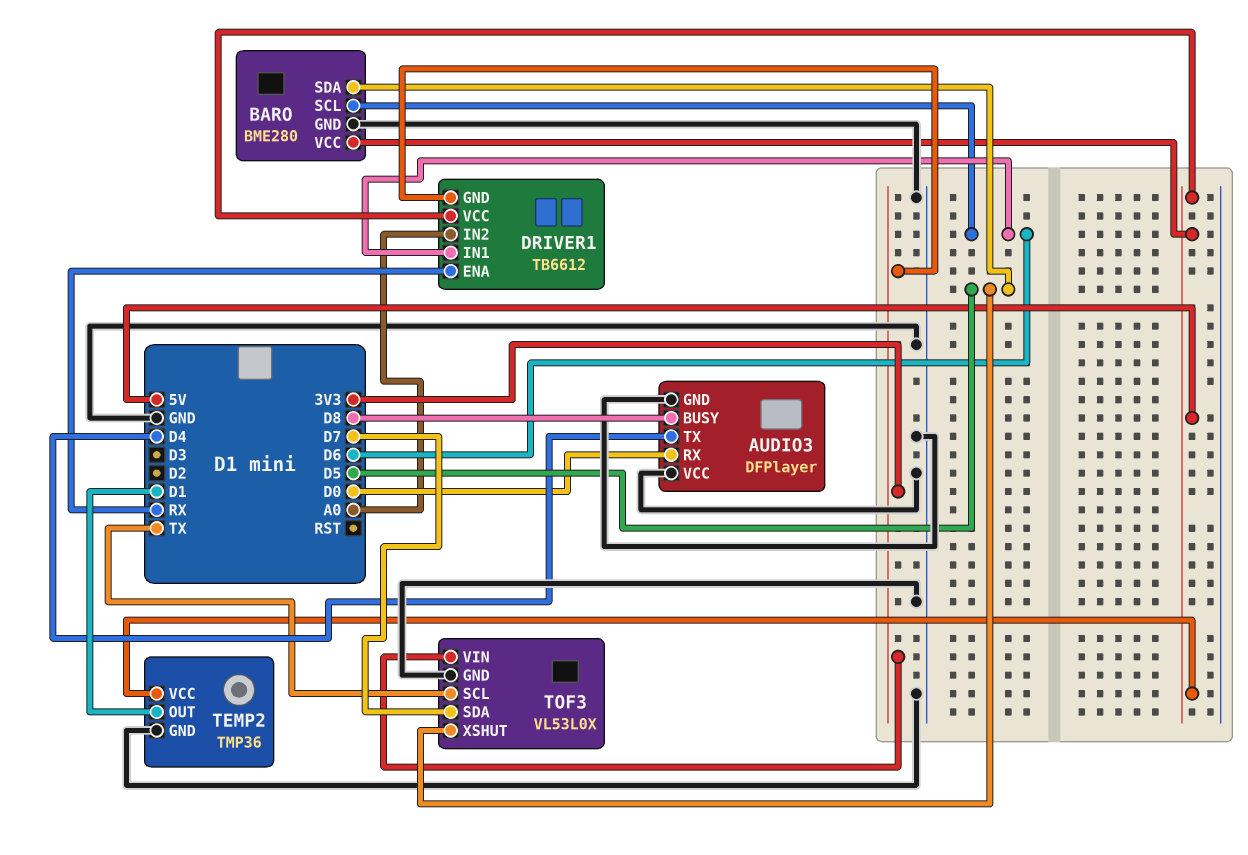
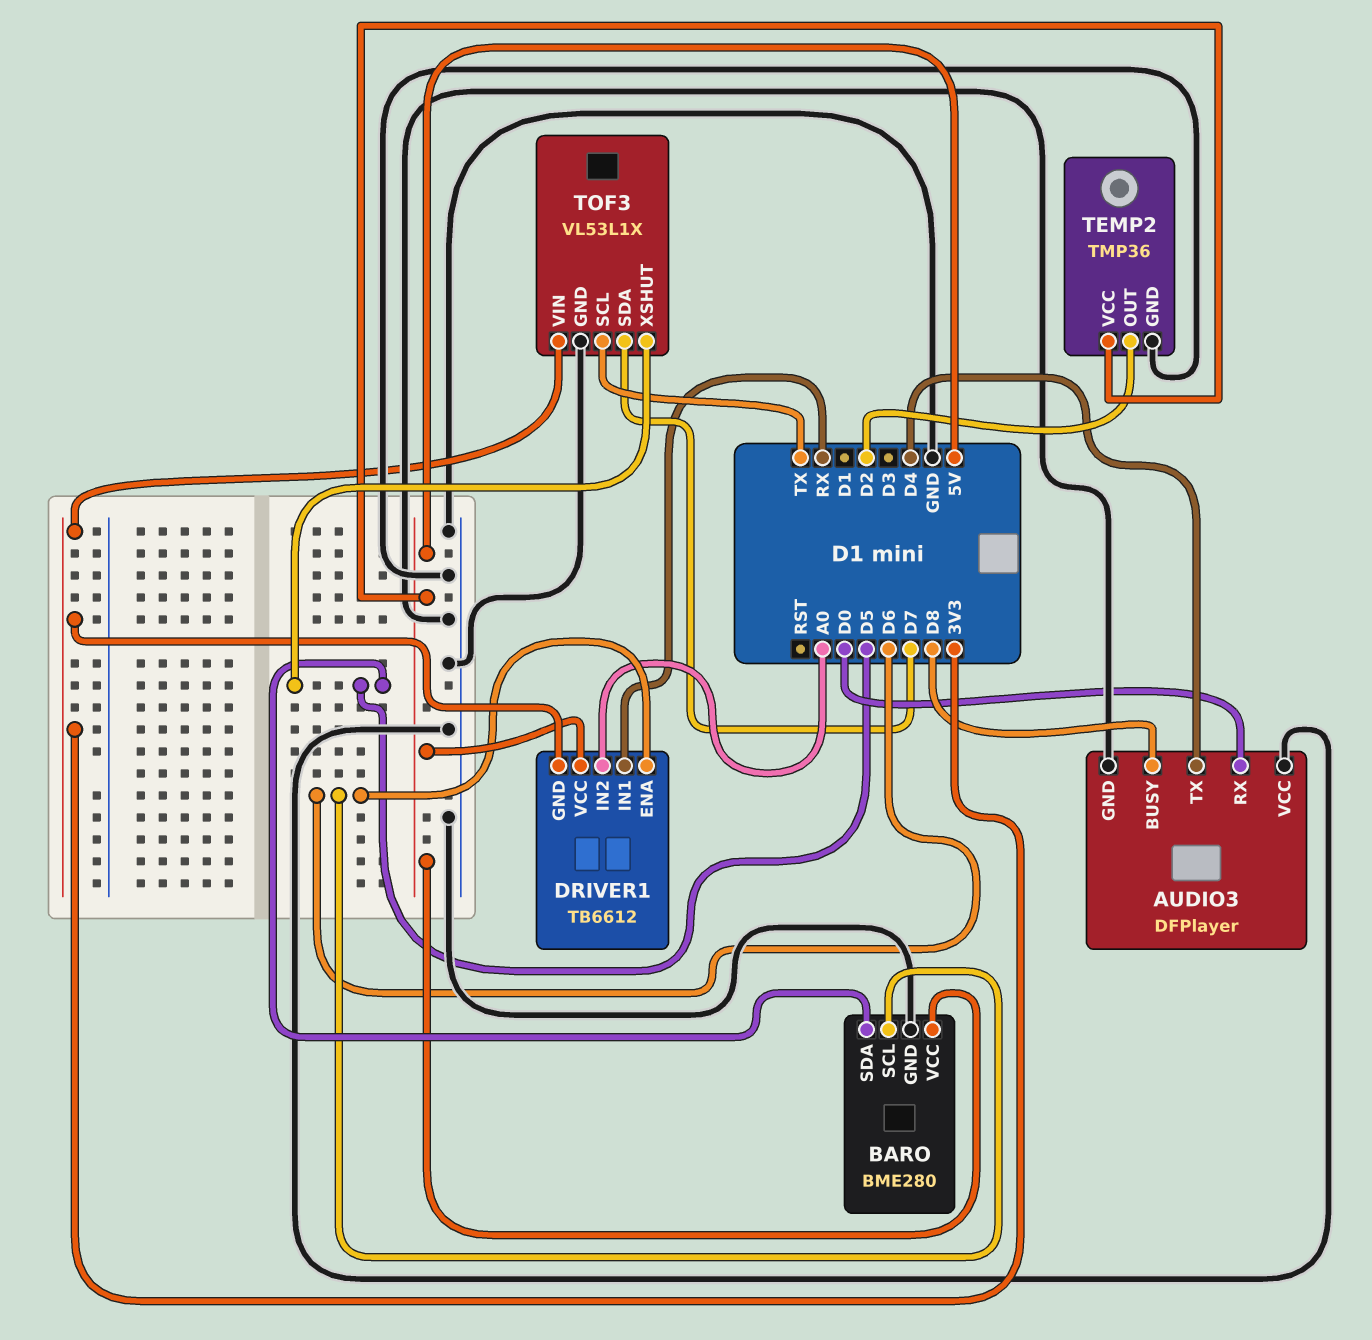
DRIVER1 pin ENA: RX -> D6
DRIVER1 pin IN1: D6 -> RX
TEMP2 pin OUT: D1 -> D2
TOF3: VL53L0X -> VL53L1X

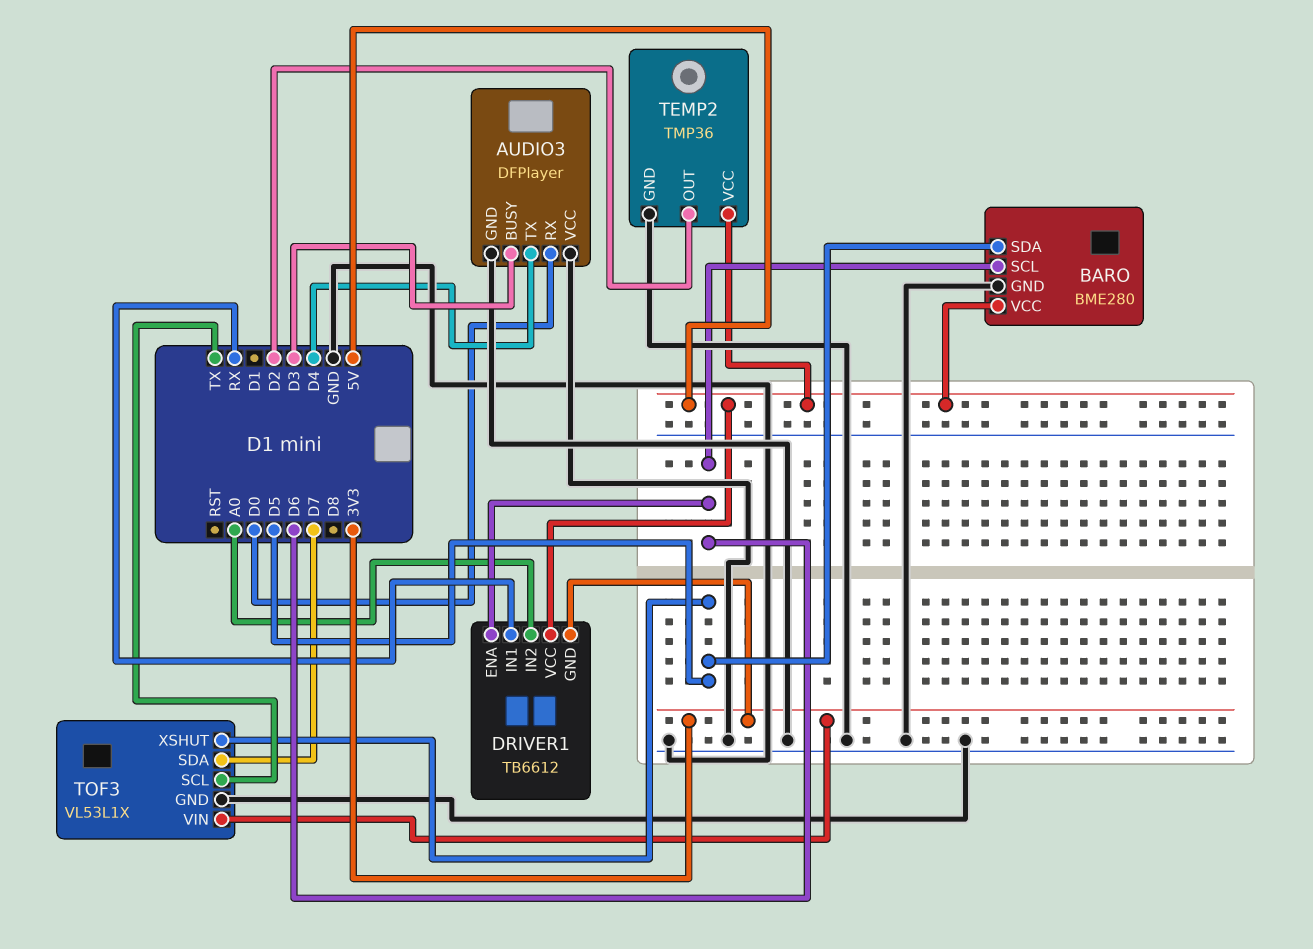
AUDIO3 pin BUSY: D8 -> D3

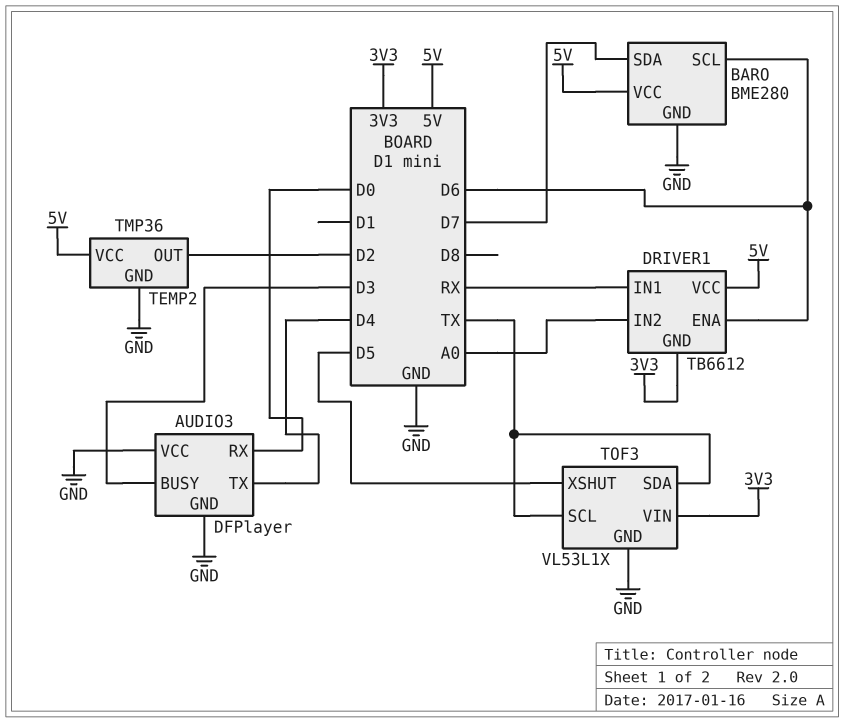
BARO pin SDA: D5 -> D7
TOF3 pin SDA: D7 -> TX

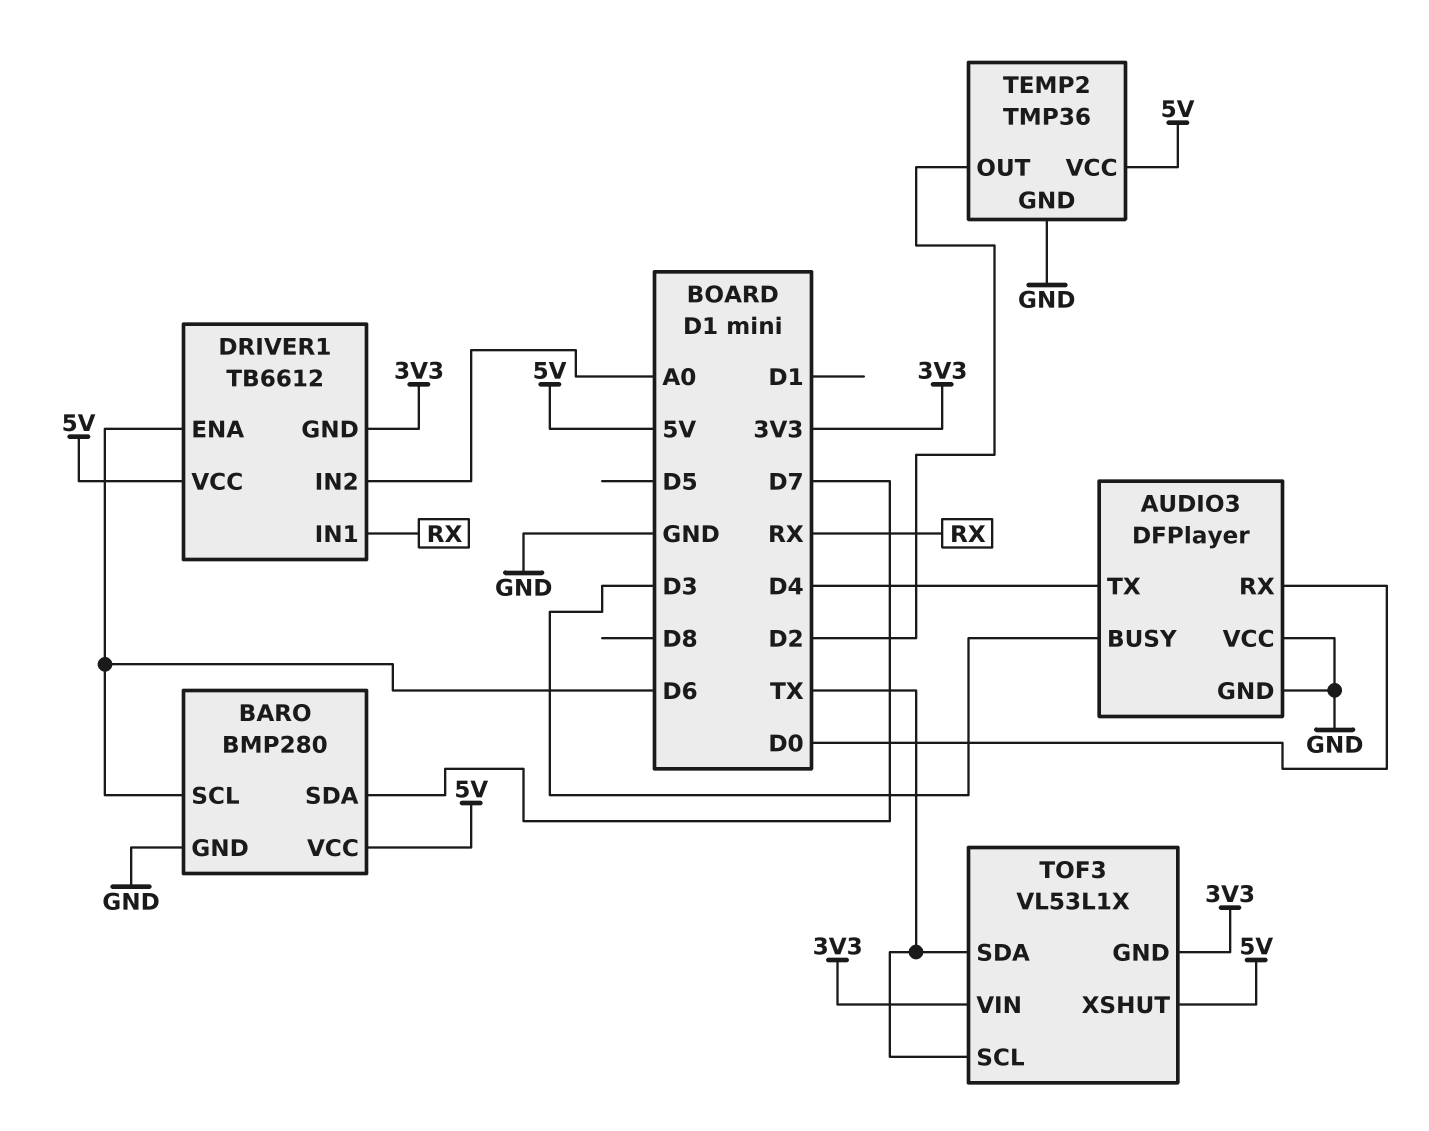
BARO: BME280 -> BMP280
TOF3 pin GND: GND -> 3V3
TOF3 pin XSHUT: D5 -> 5V

